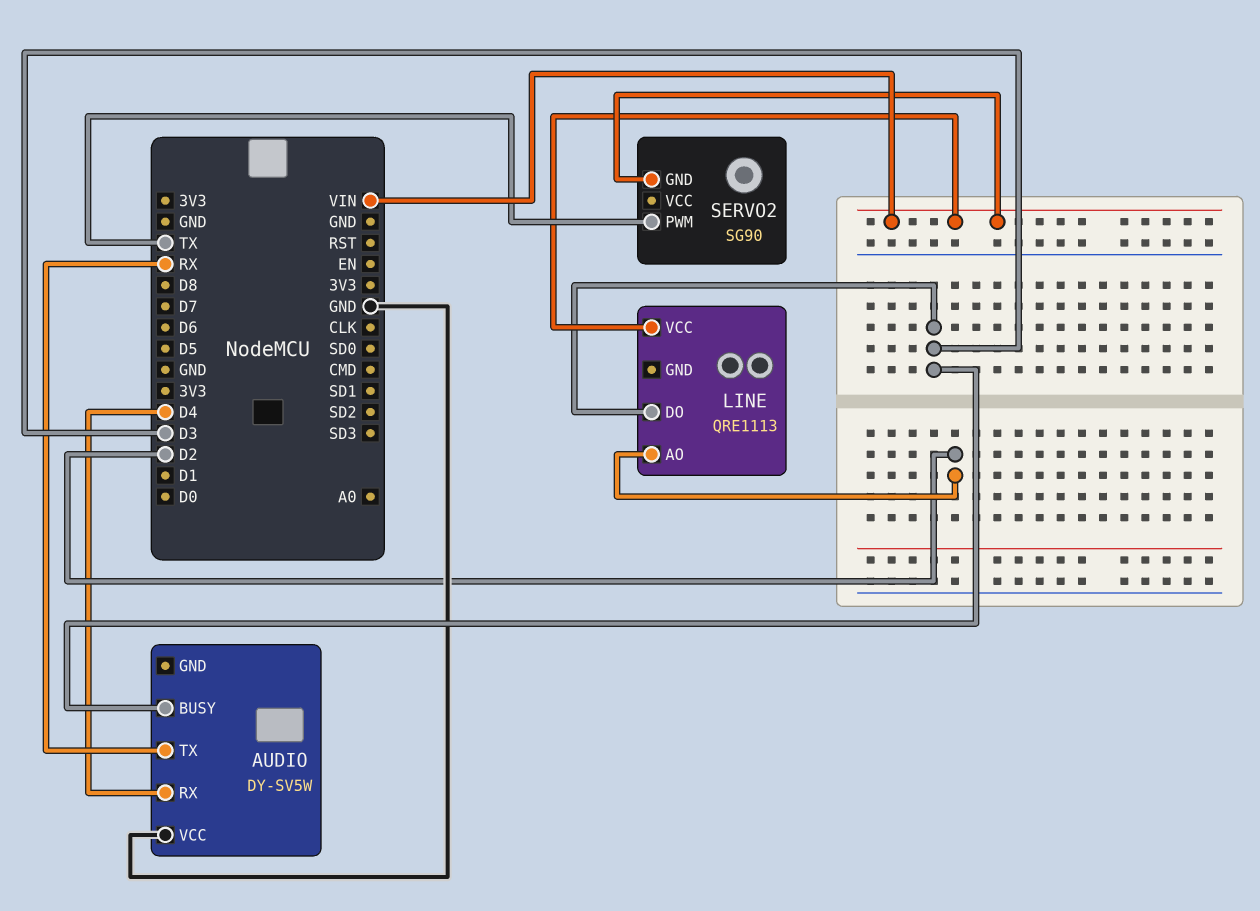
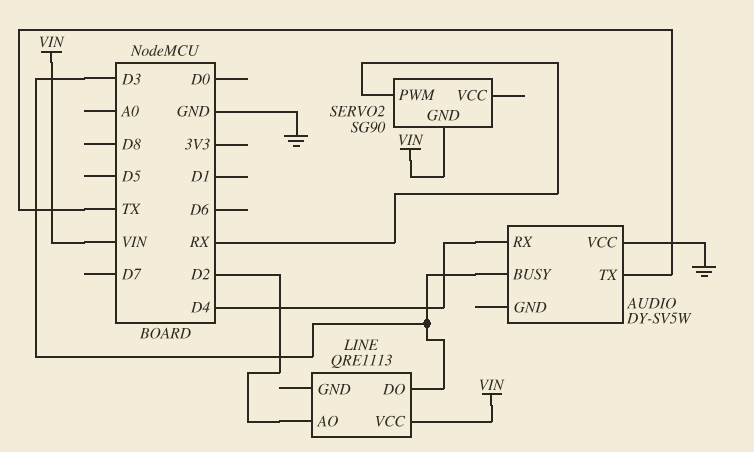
AUDIO pin TX: RX -> TX
SERVO2 pin PWM: TX -> RX

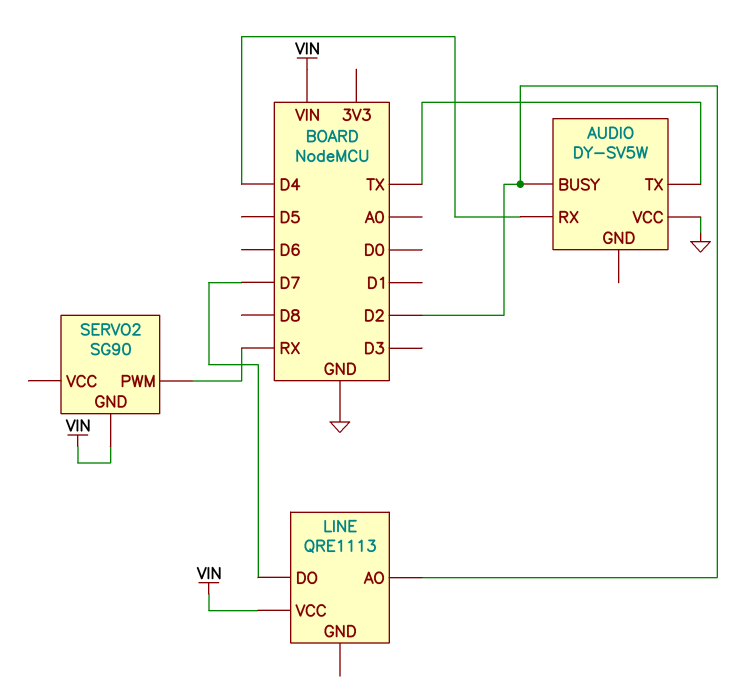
AUDIO pin BUSY: D3 -> D2
LINE pin DO: D3 -> D7

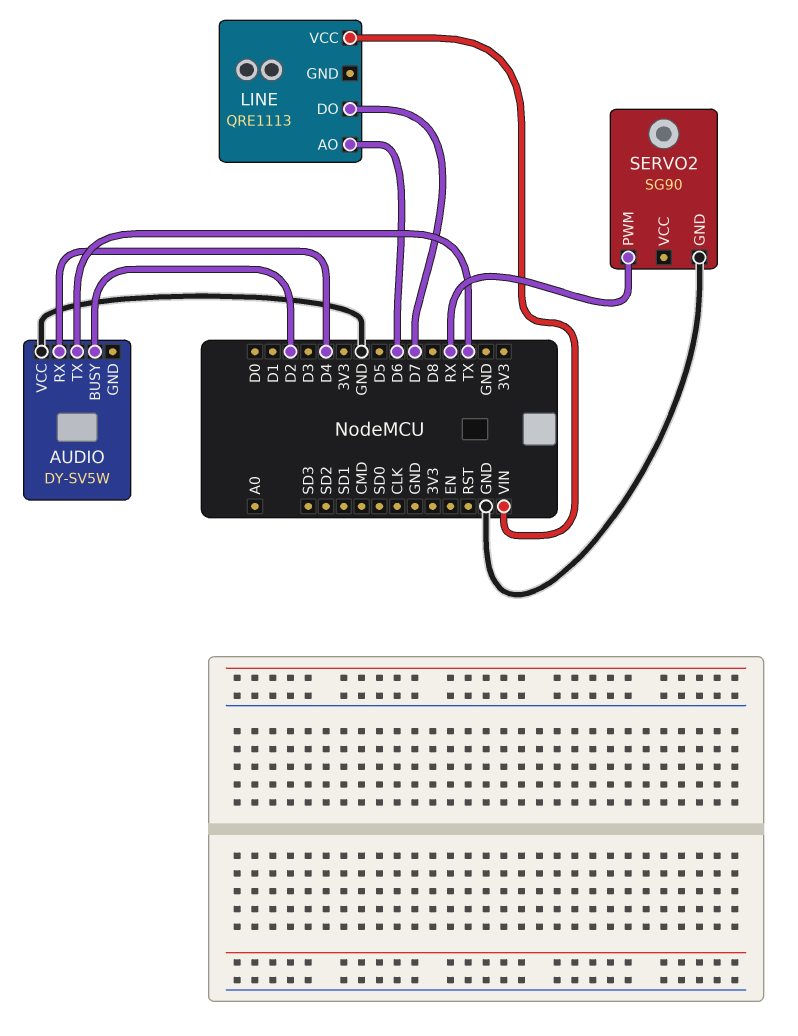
LINE pin AO: D2 -> D6
SERVO2 pin GND: VIN -> GND

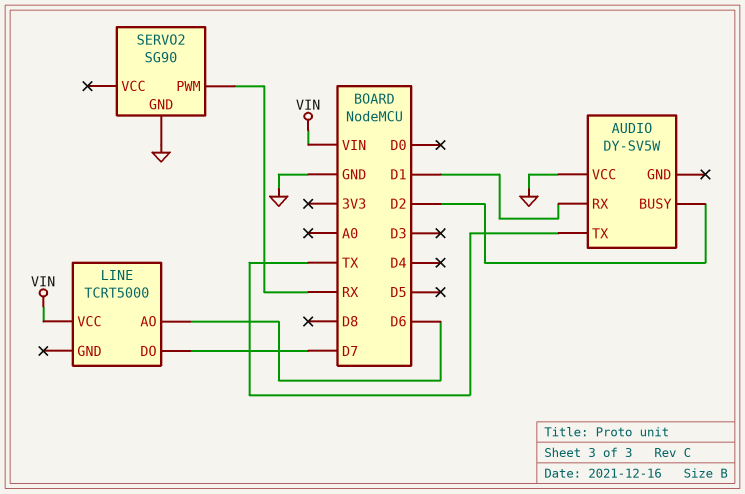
AUDIO pin RX: D4 -> D1
LINE: QRE1113 -> TCRT5000

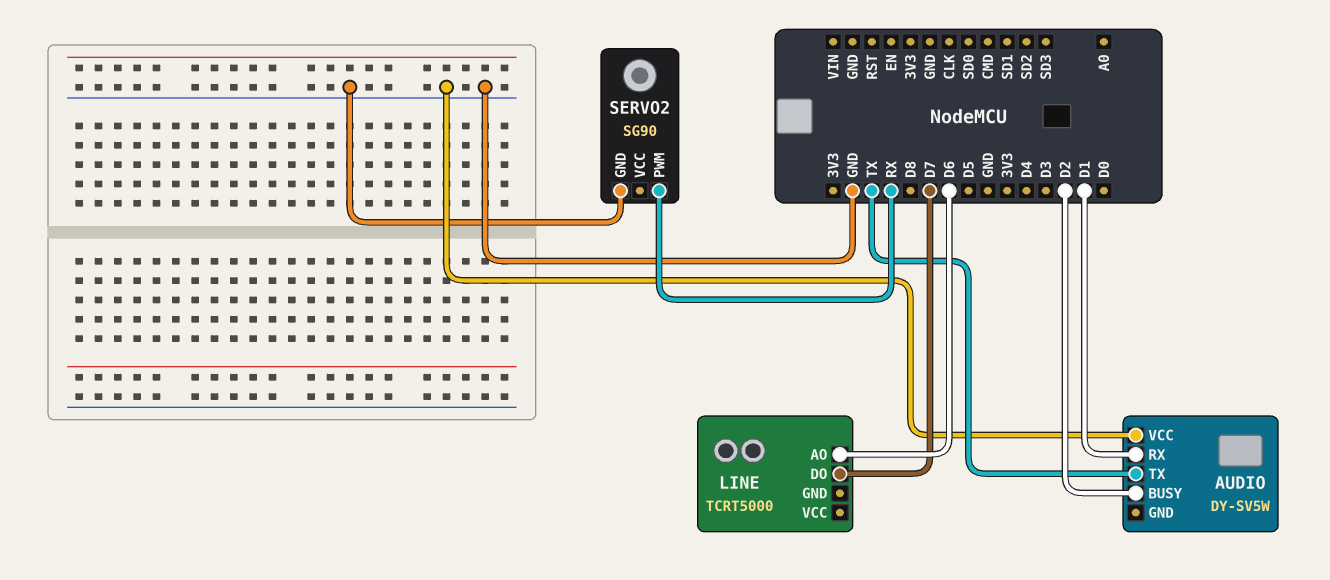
LINE pin VCC: VIN -> none

